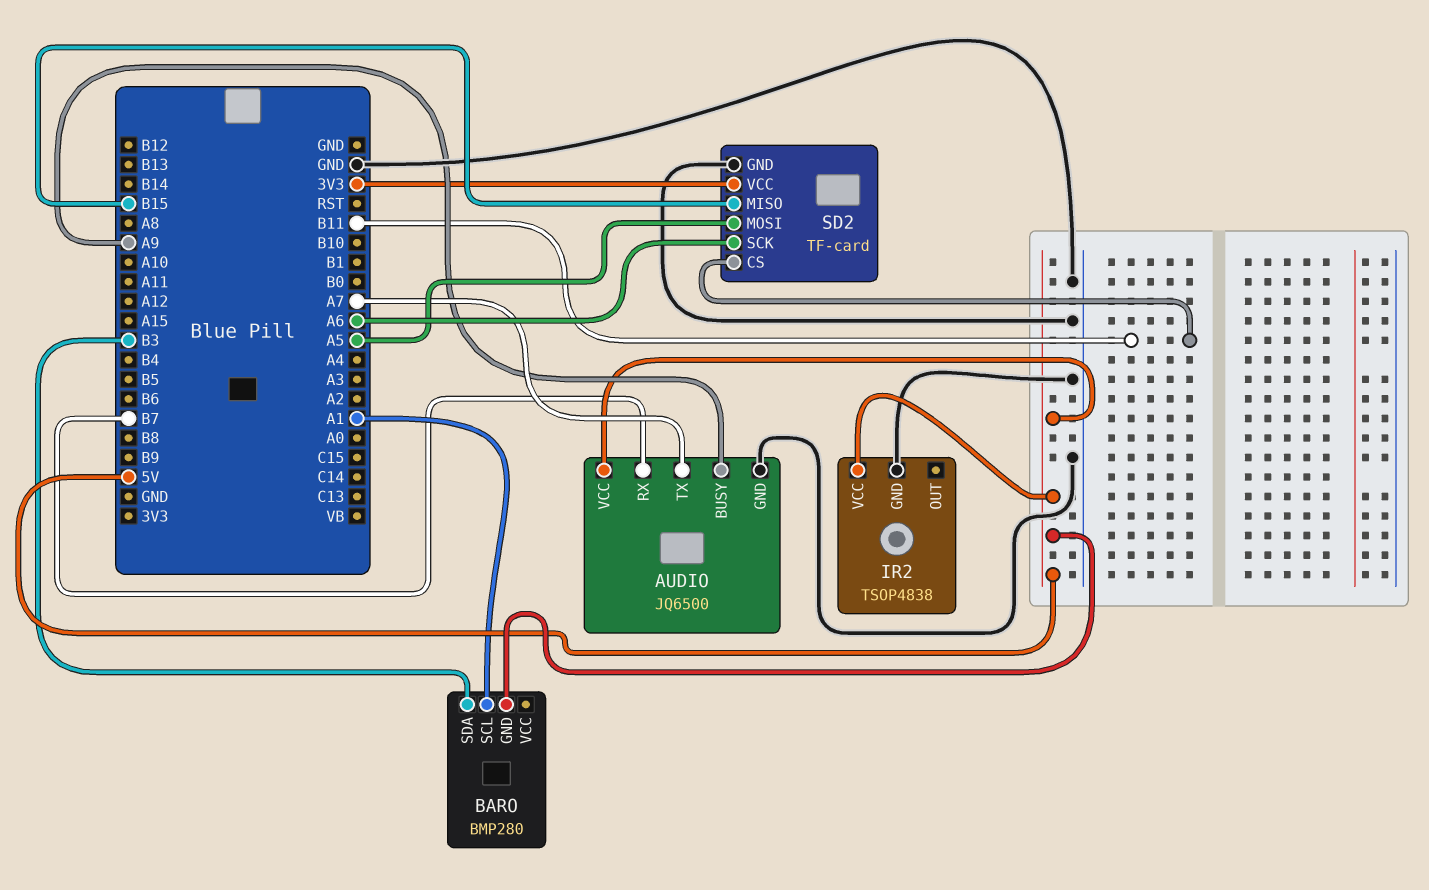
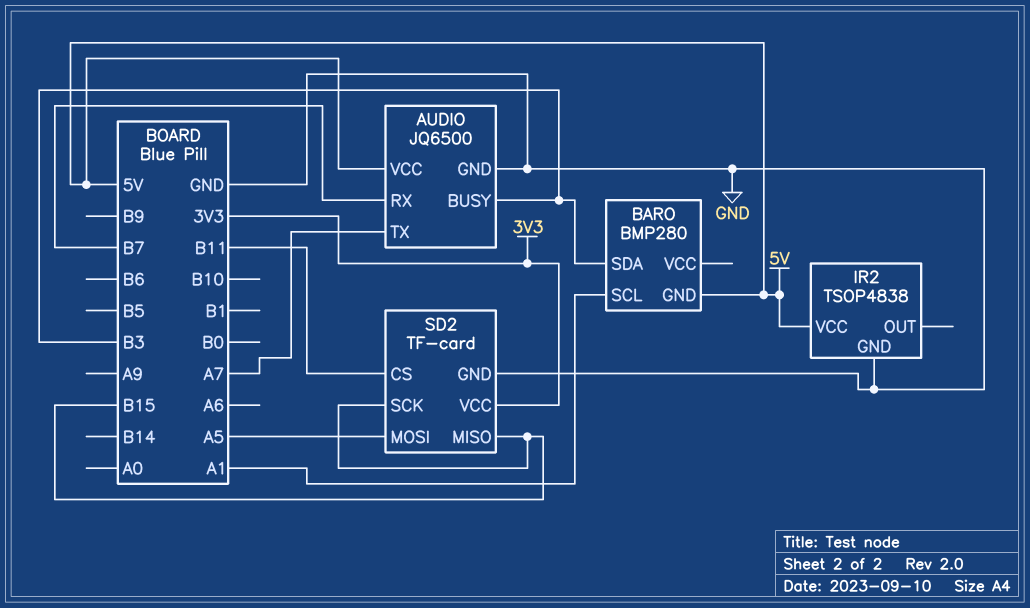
AUDIO pin BUSY: A9 -> B3
SD2 pin SCK: A6 -> B15

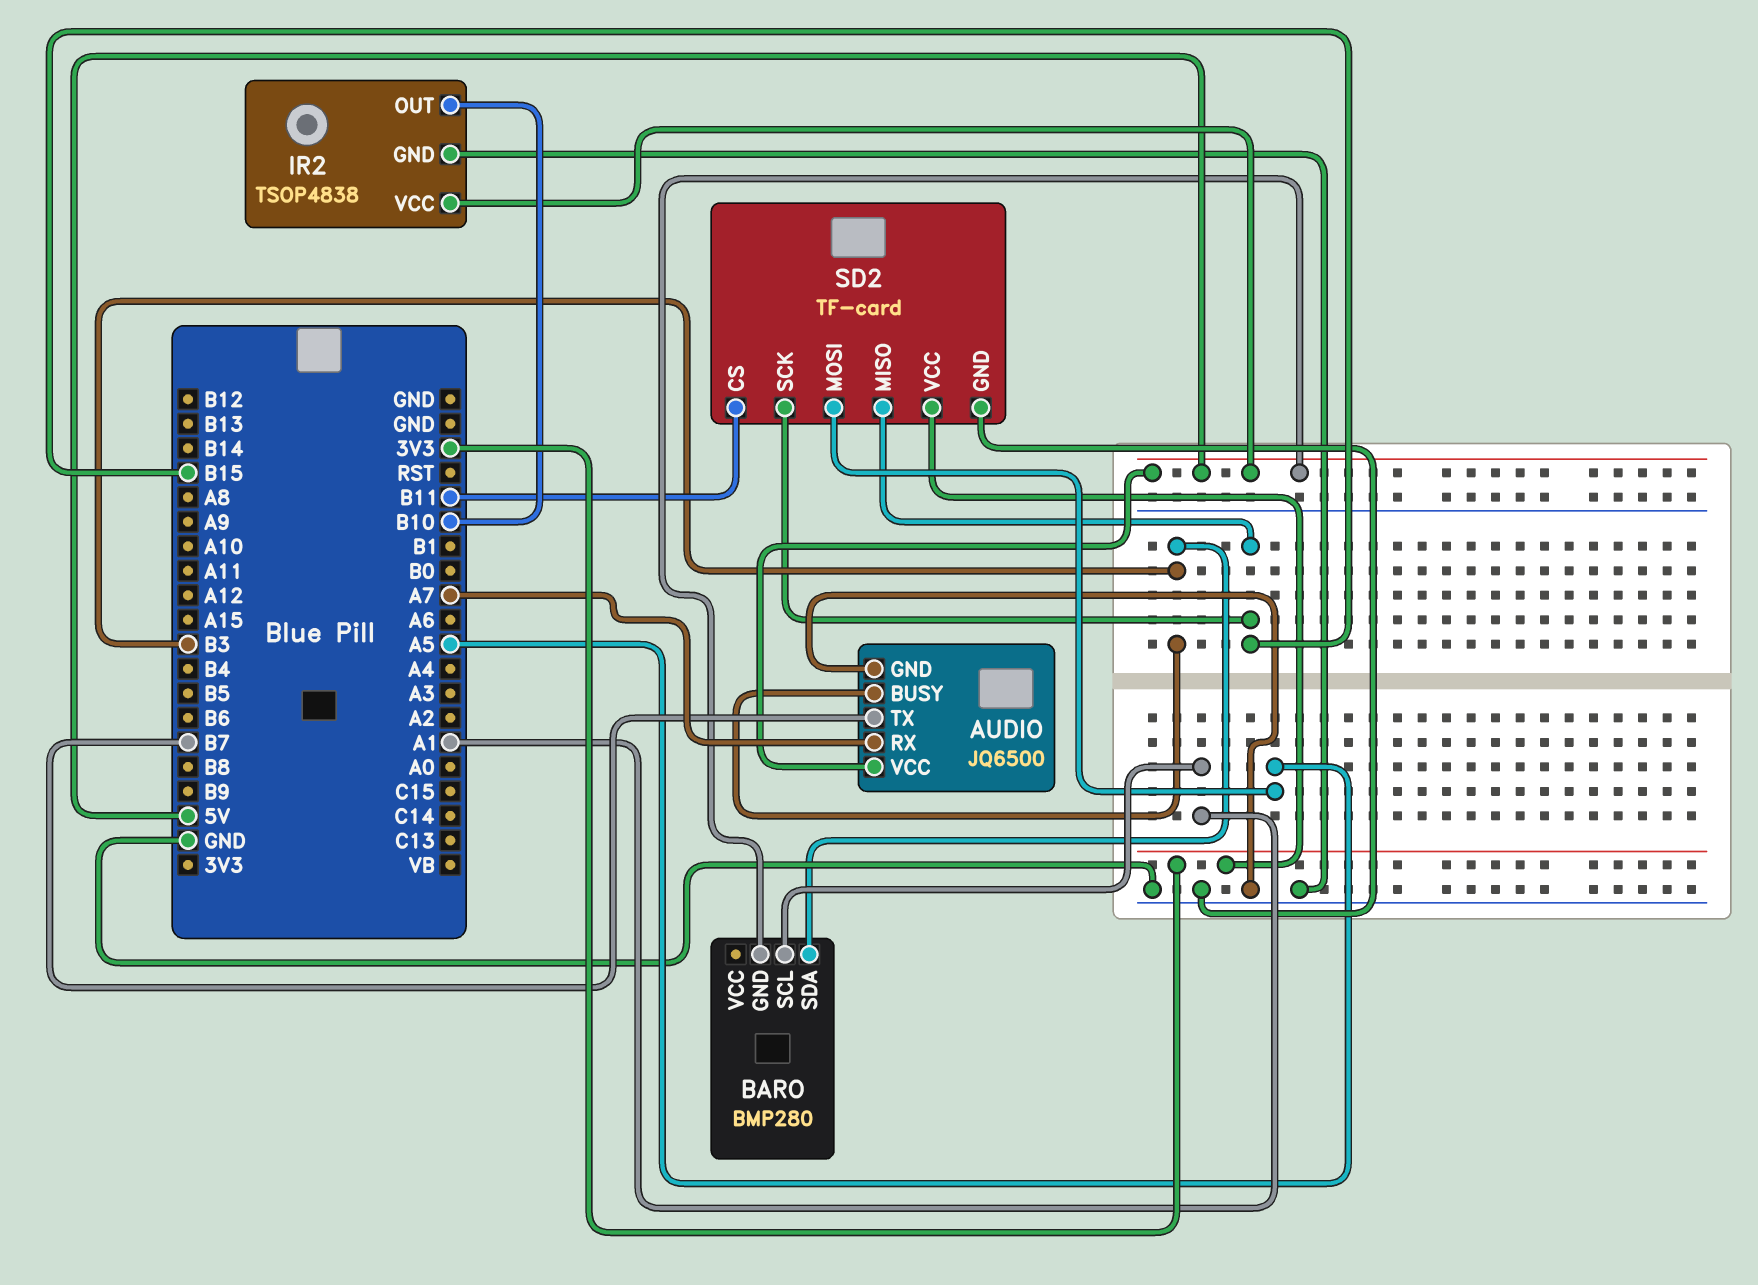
AUDIO pin RX: B7 -> A7
AUDIO pin TX: A7 -> B7
IR2 pin OUT: none -> B10

